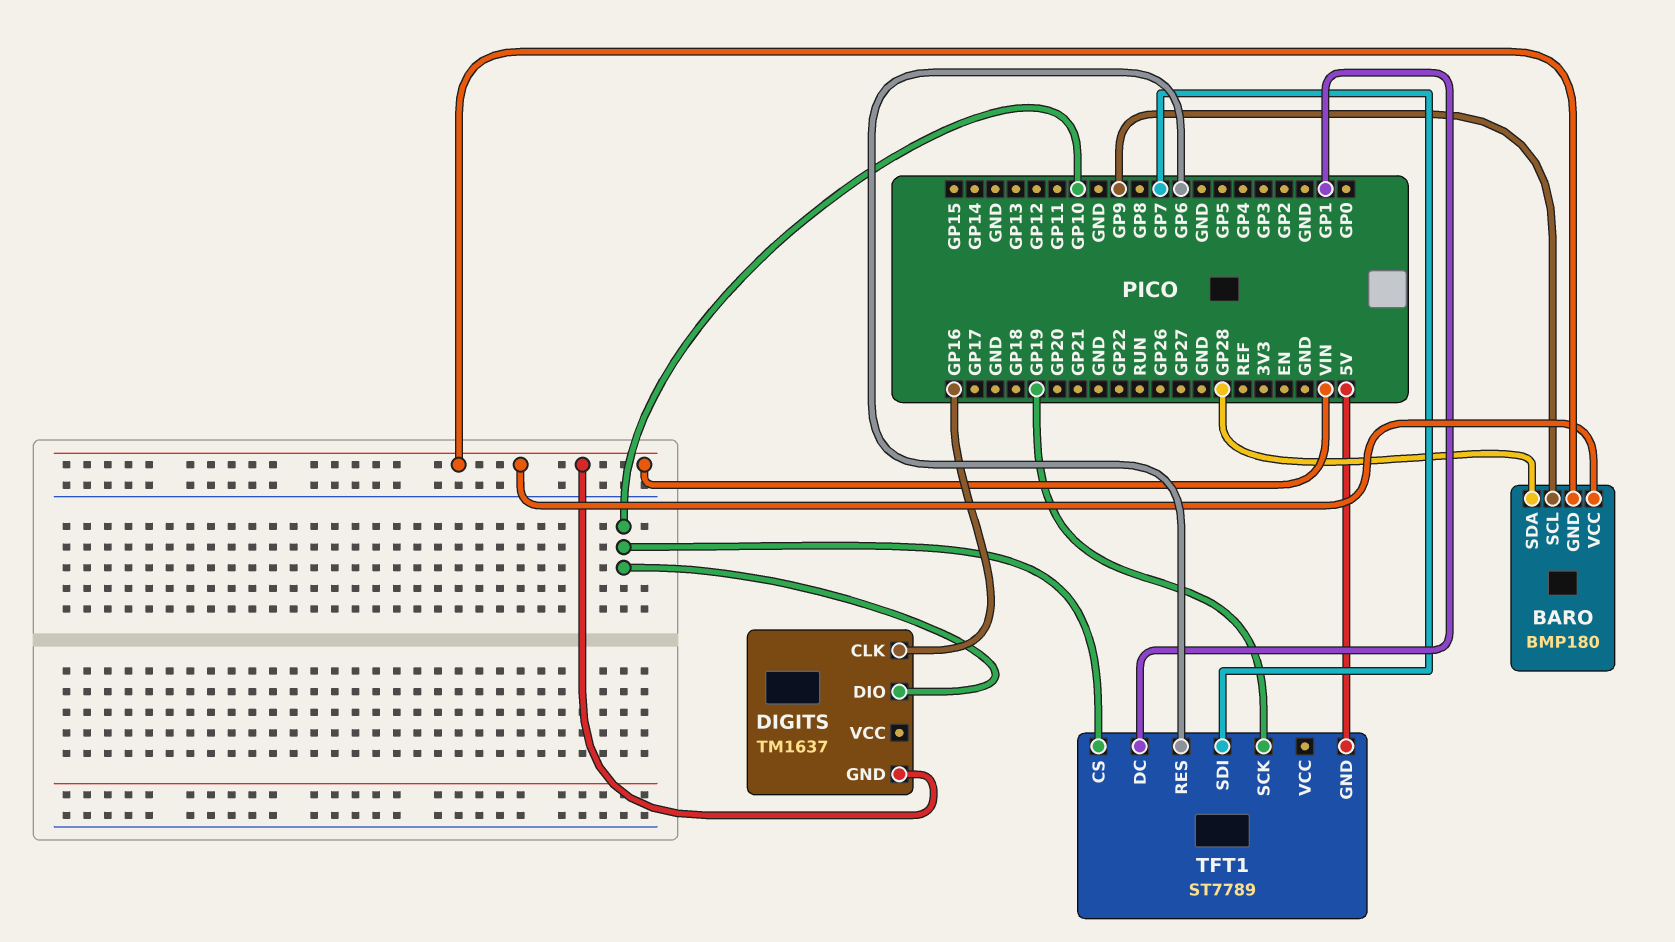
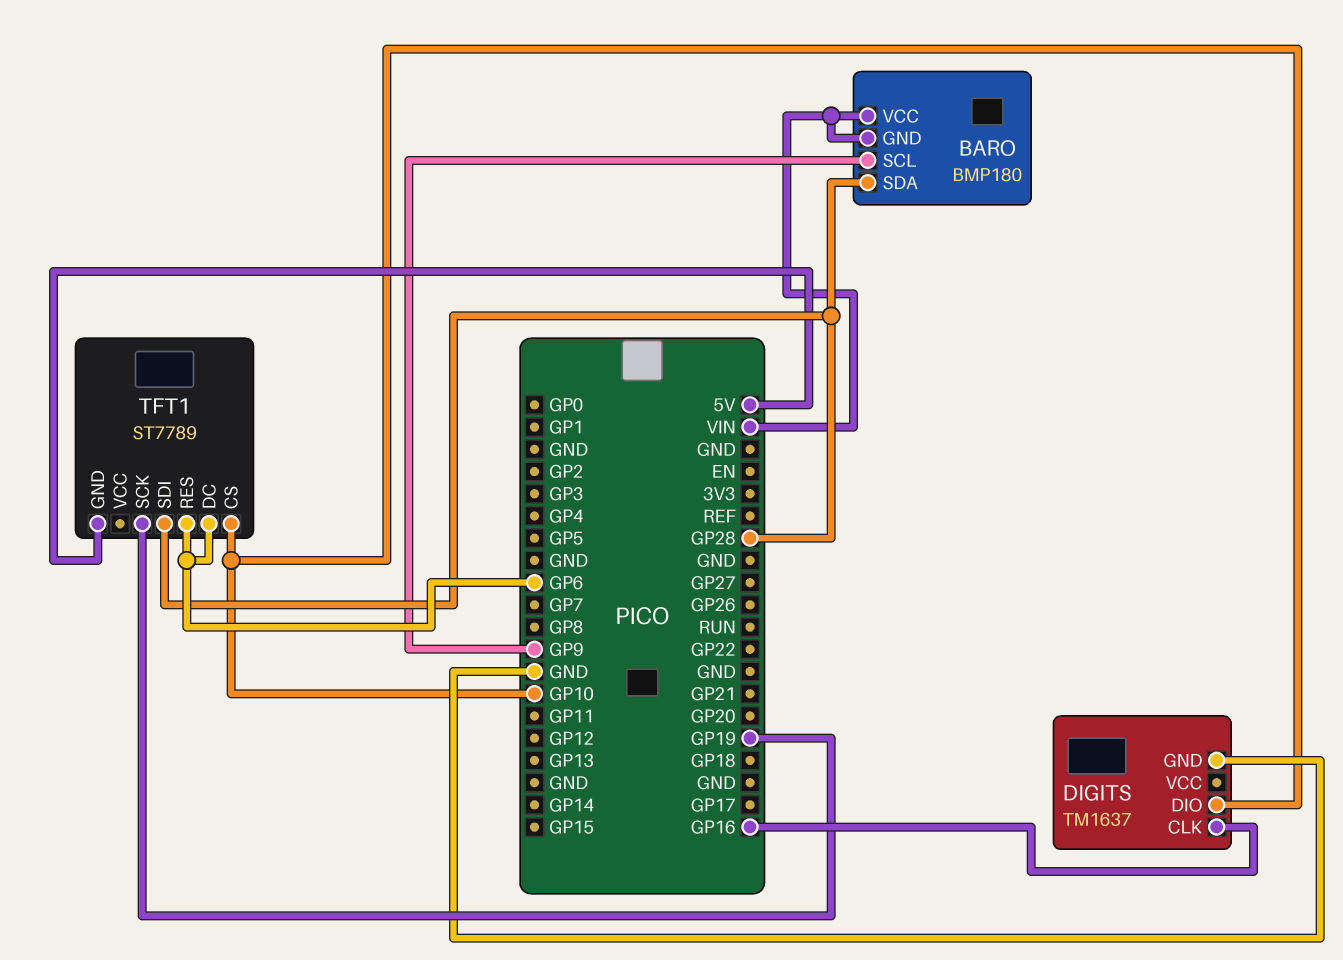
DIGITS pin GND: VIN -> GND
TFT1 pin DC: GP1 -> GP6
TFT1 pin SDI: GP7 -> GP28

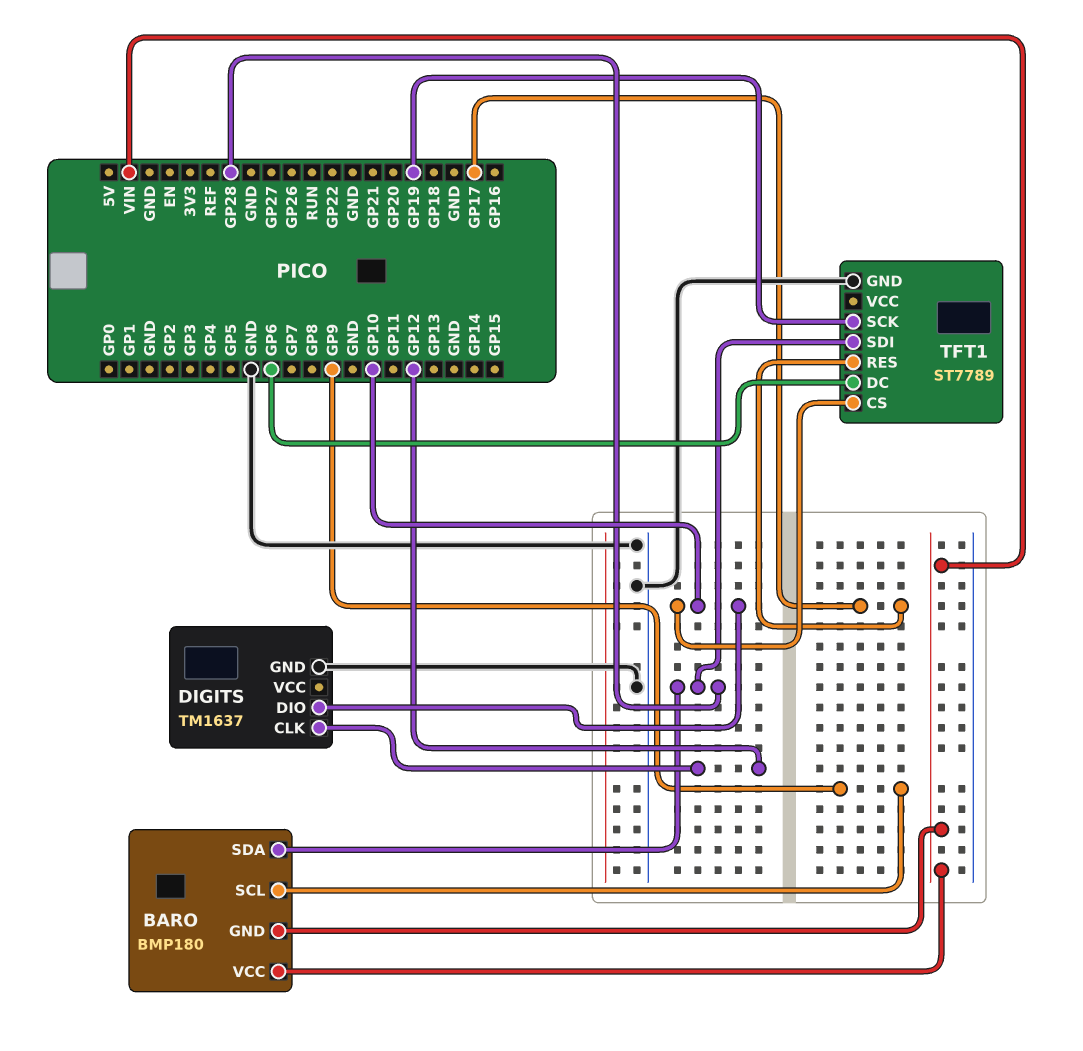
DIGITS pin CLK: GP16 -> GP12
TFT1 pin GND: 5V -> GND
TFT1 pin RES: GP6 -> GP17

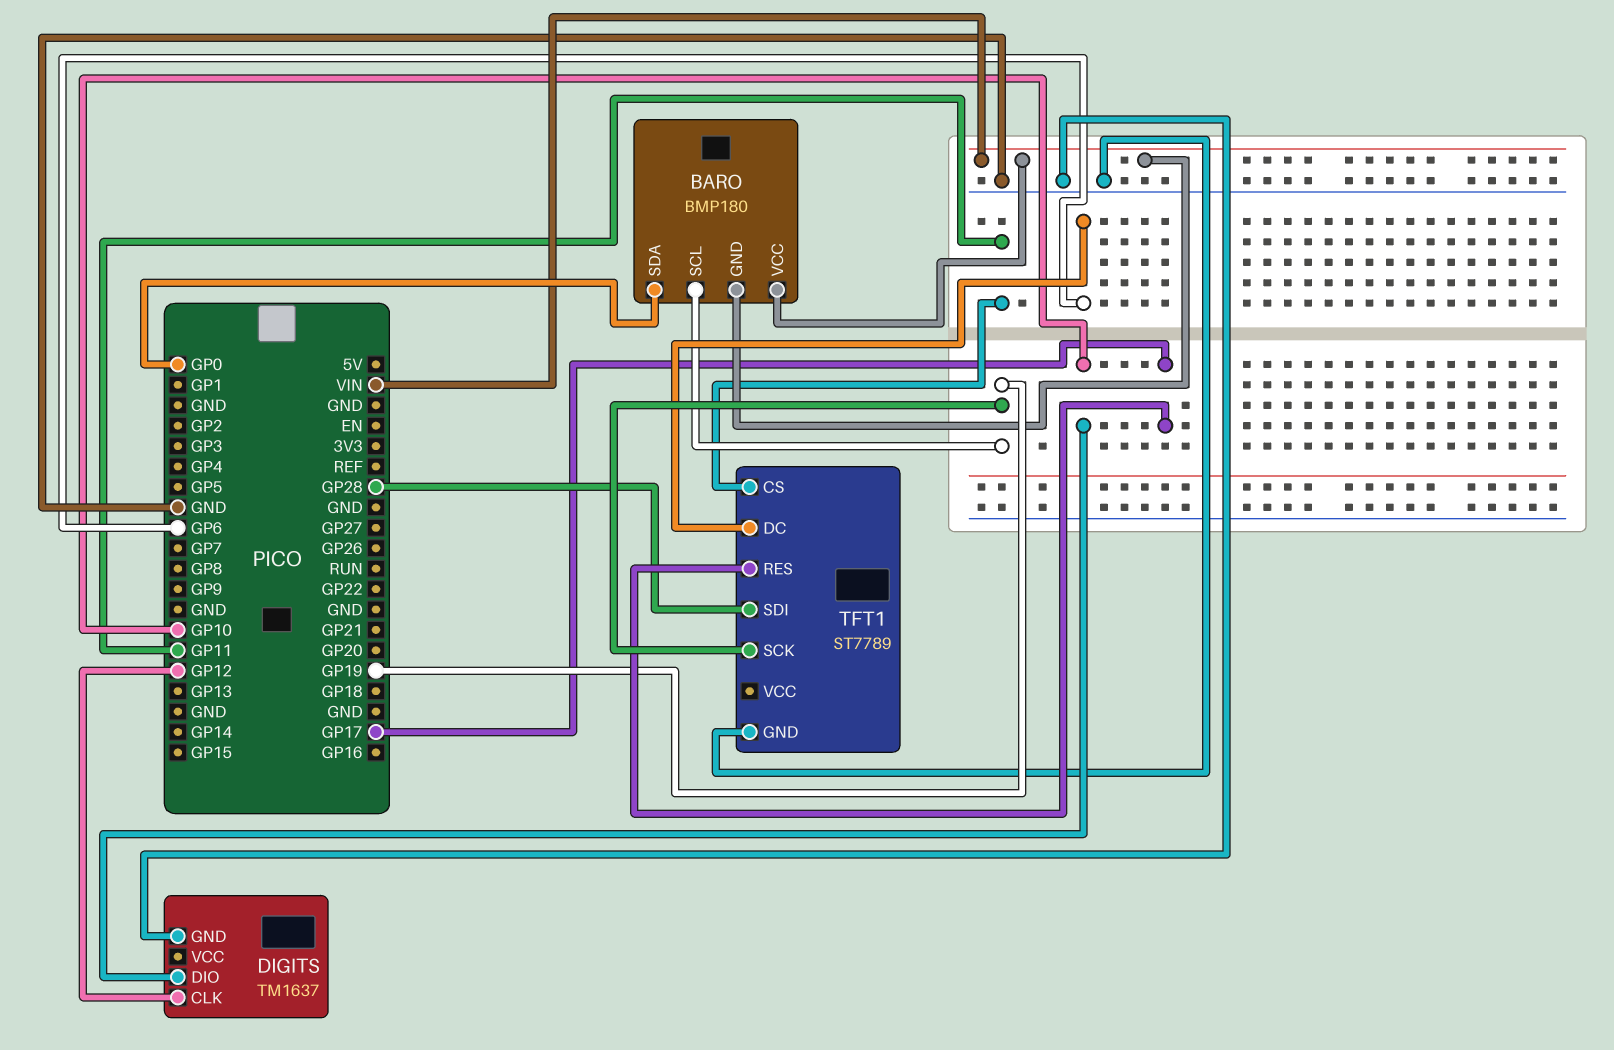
BARO pin SCL: GP9 -> GP19
BARO pin SDA: GP28 -> GP0
TFT1 pin CS: GP10 -> GP11

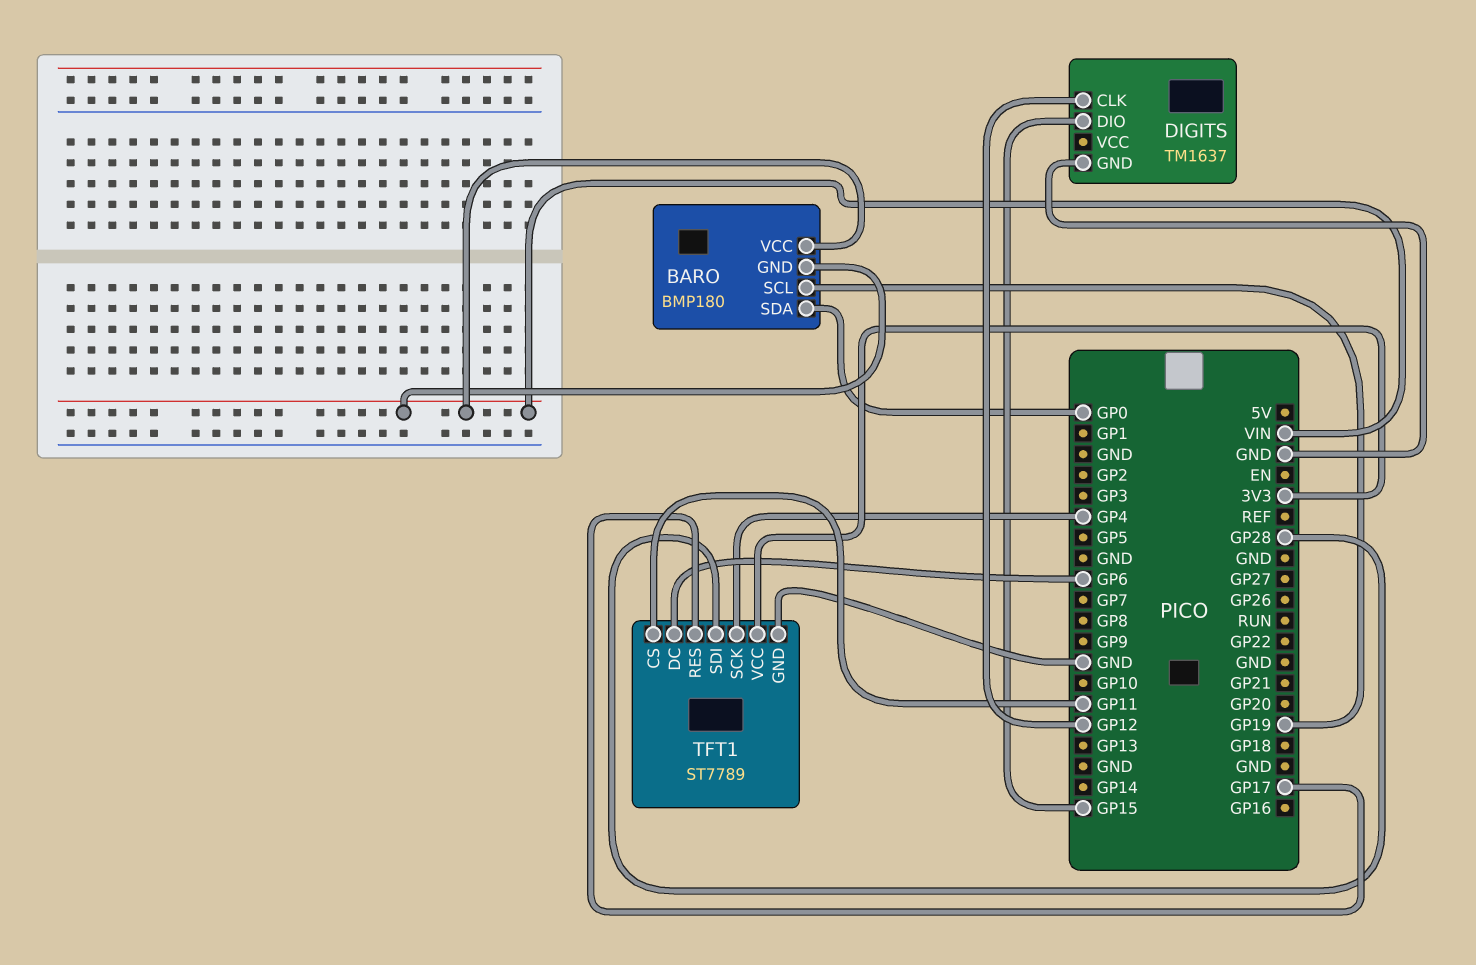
DIGITS pin DIO: GP10 -> GP15
TFT1 pin SCK: GP19 -> GP4
TFT1 pin VCC: none -> 3V3

